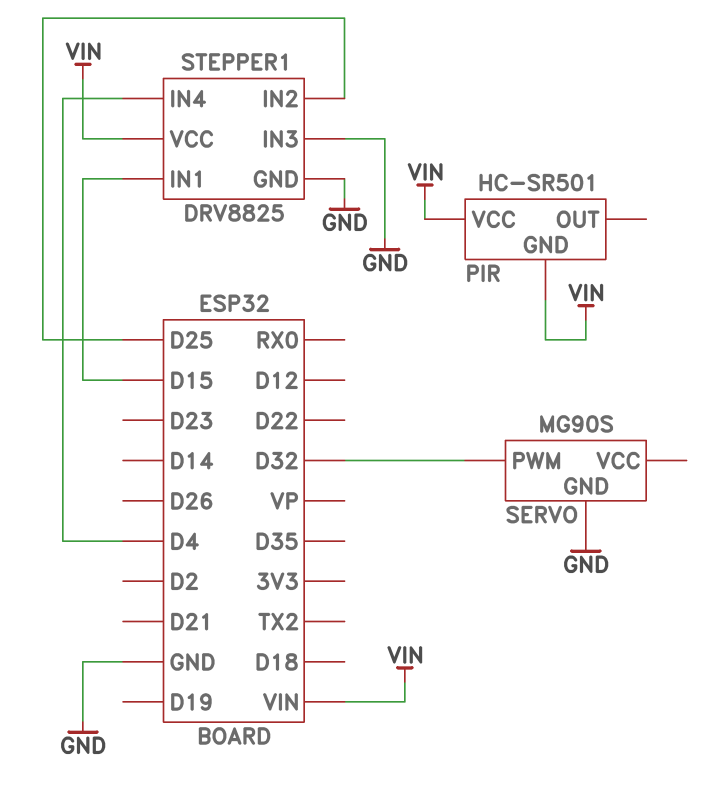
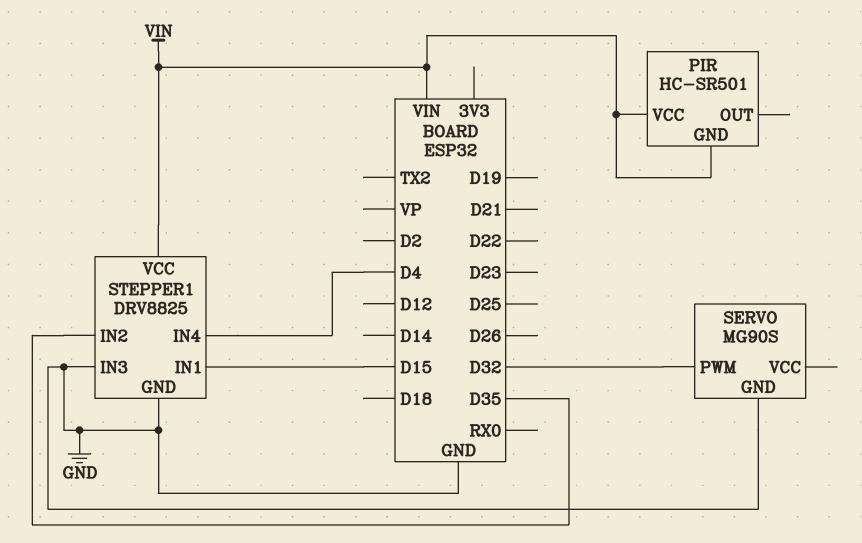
STEPPER1 pin IN2: D25 -> D35

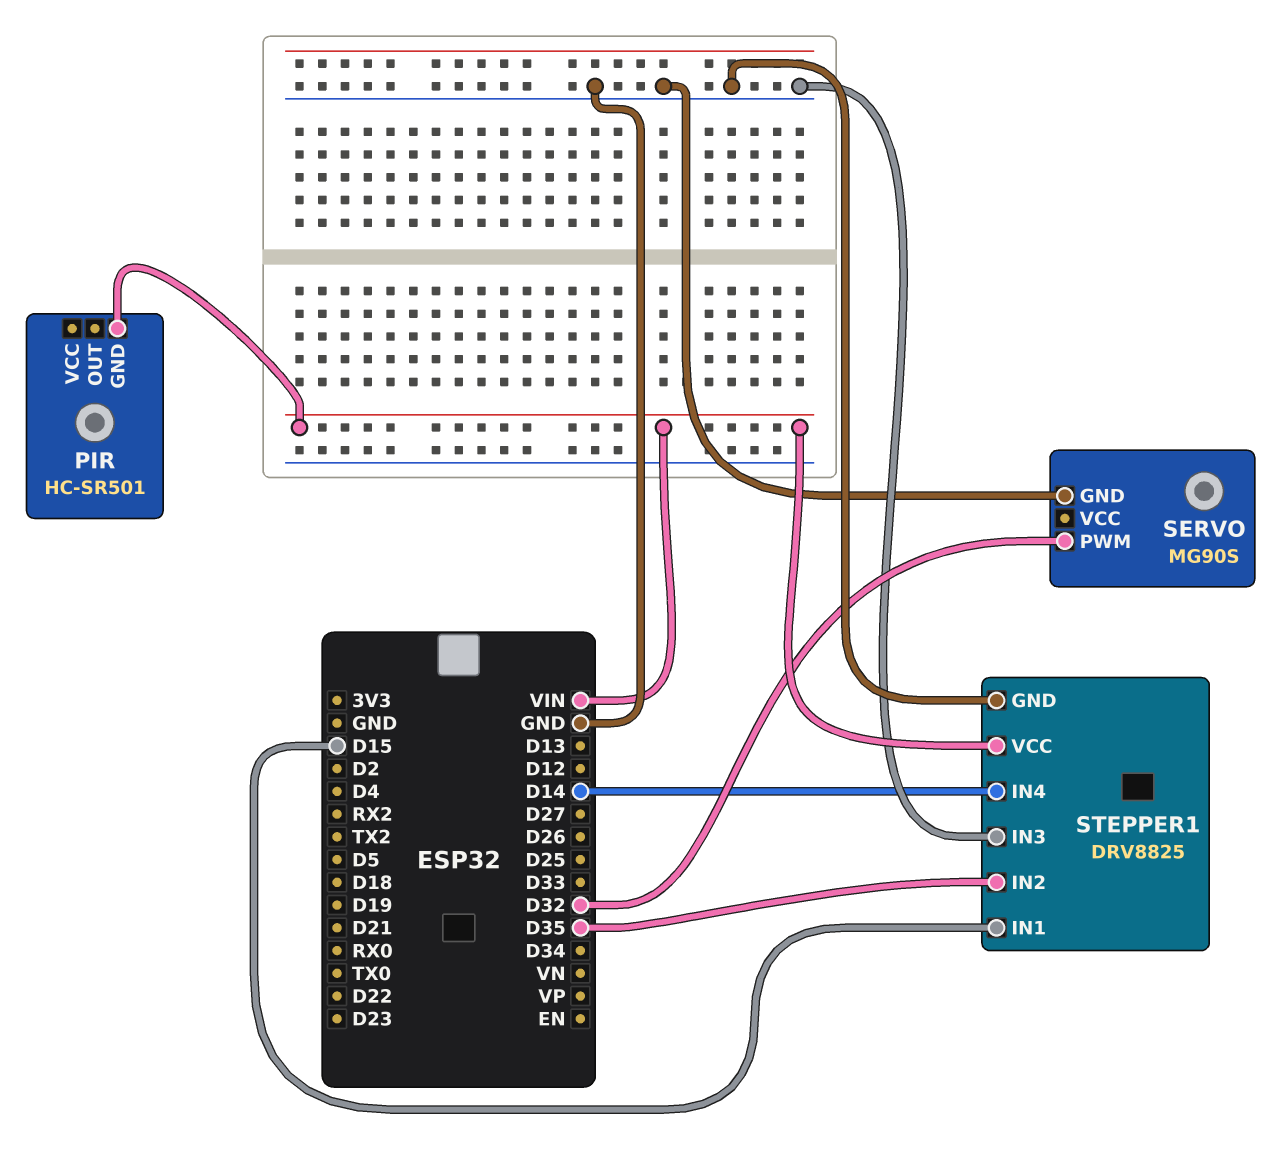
PIR pin VCC: VIN -> none
STEPPER1 pin IN4: D4 -> D14

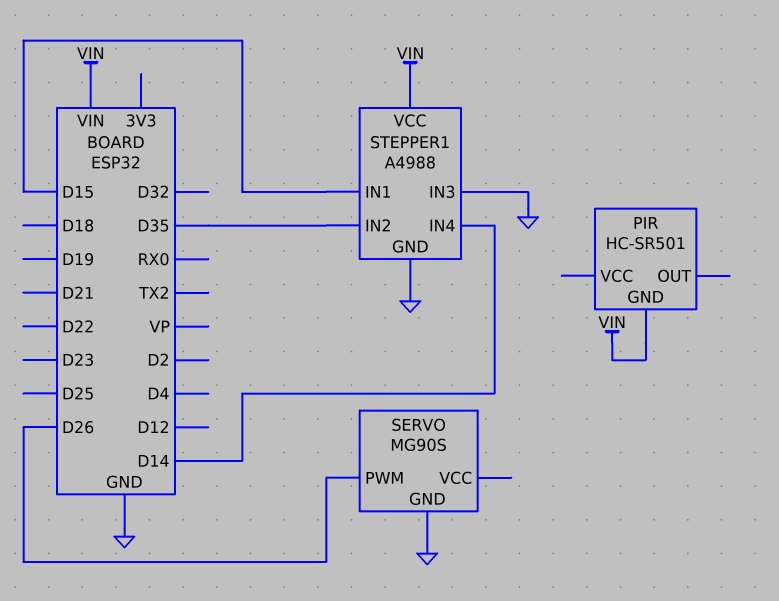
SERVO pin PWM: D32 -> D26
STEPPER1: DRV8825 -> A4988

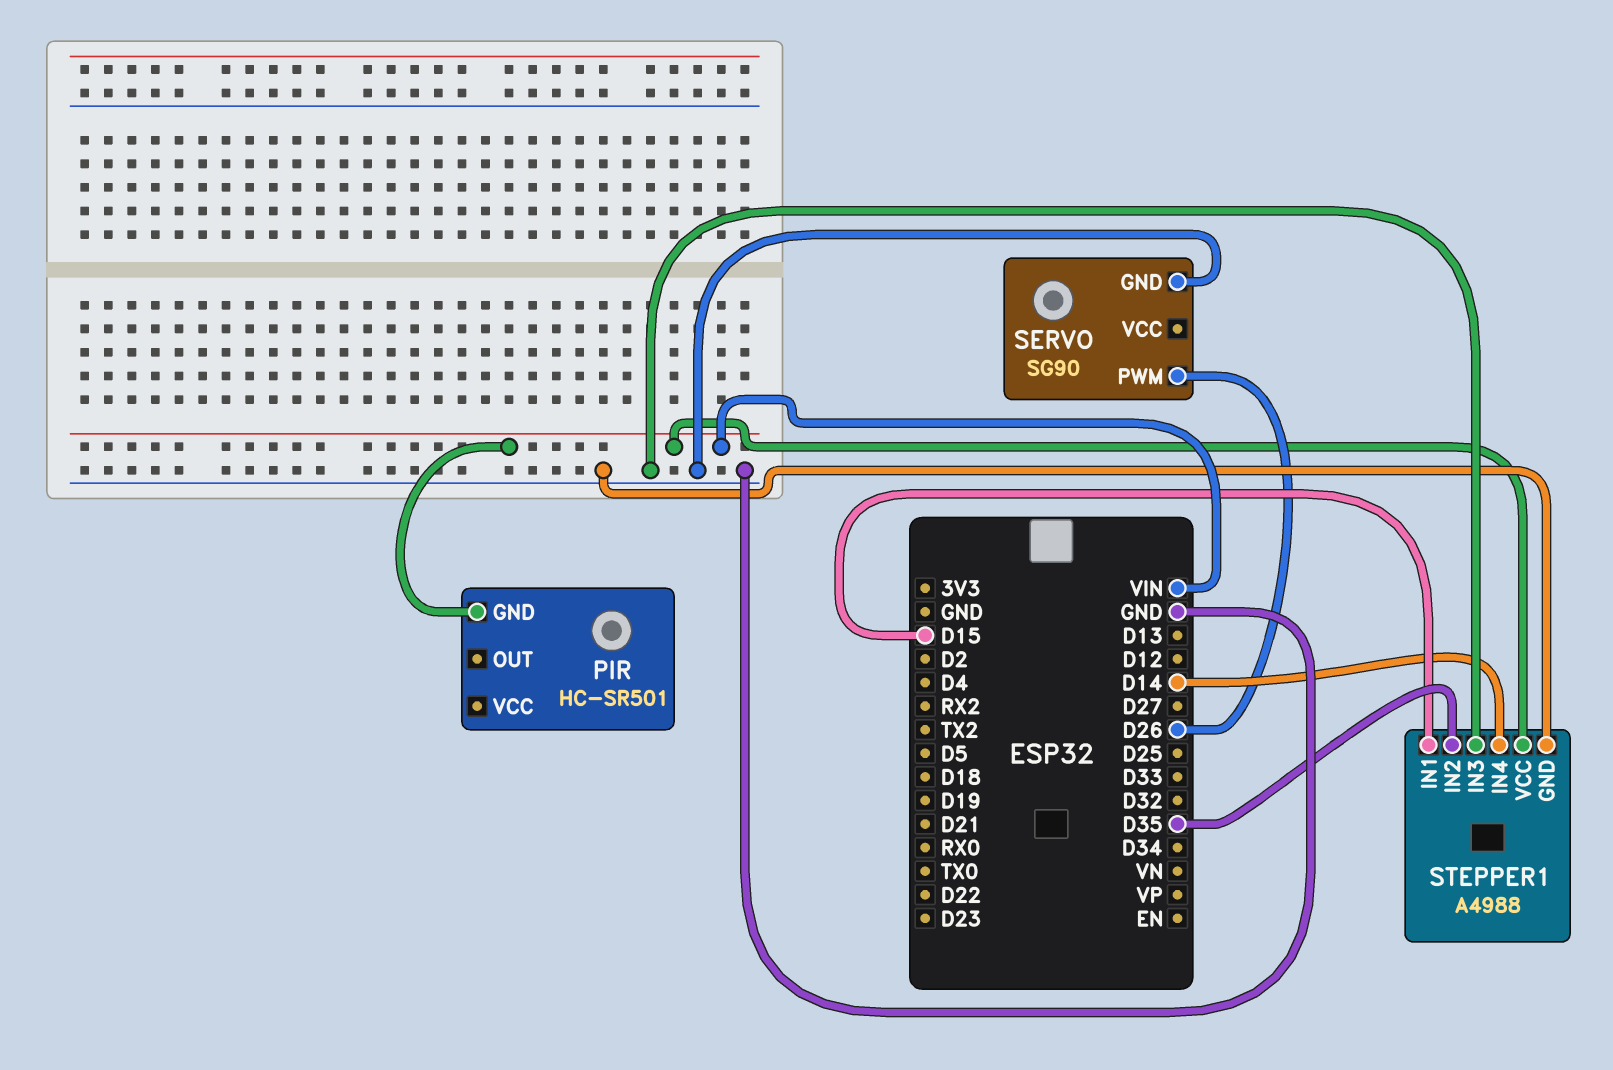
SERVO: MG90S -> SG90

